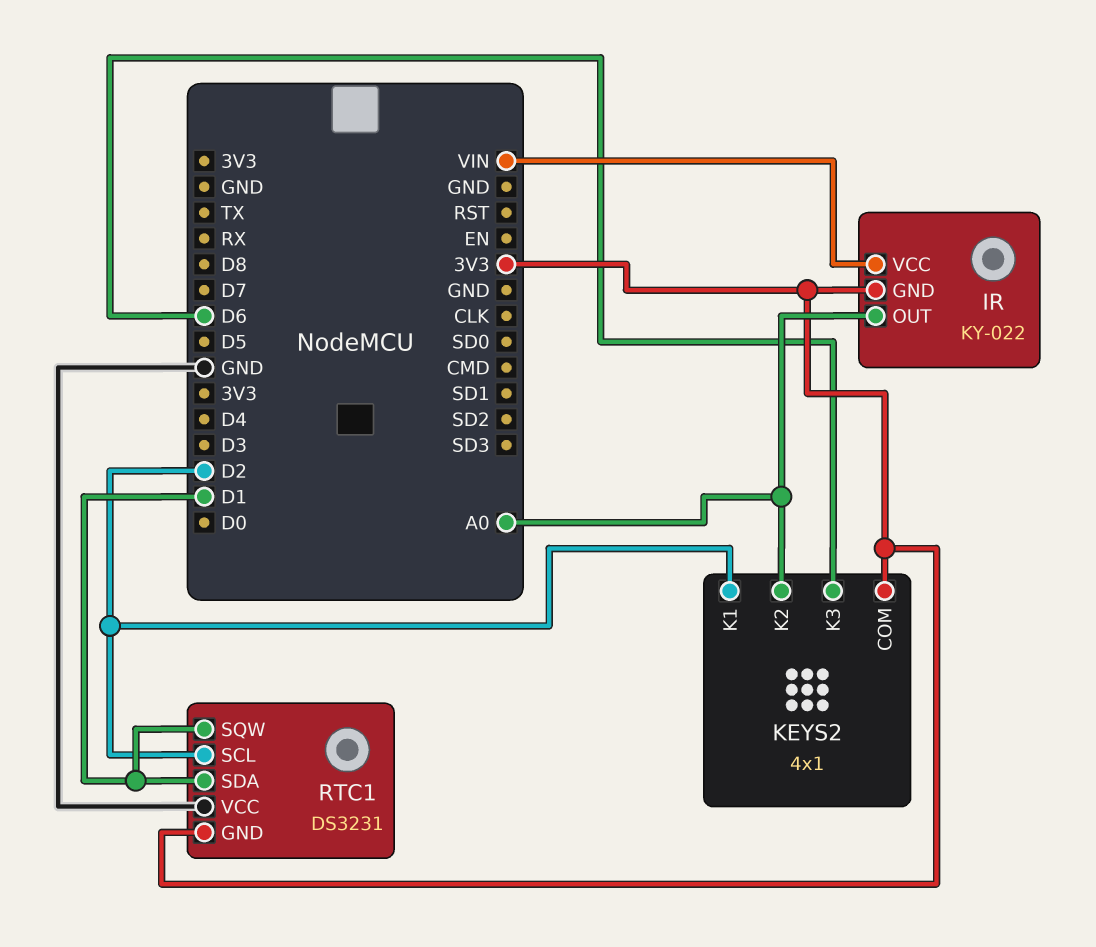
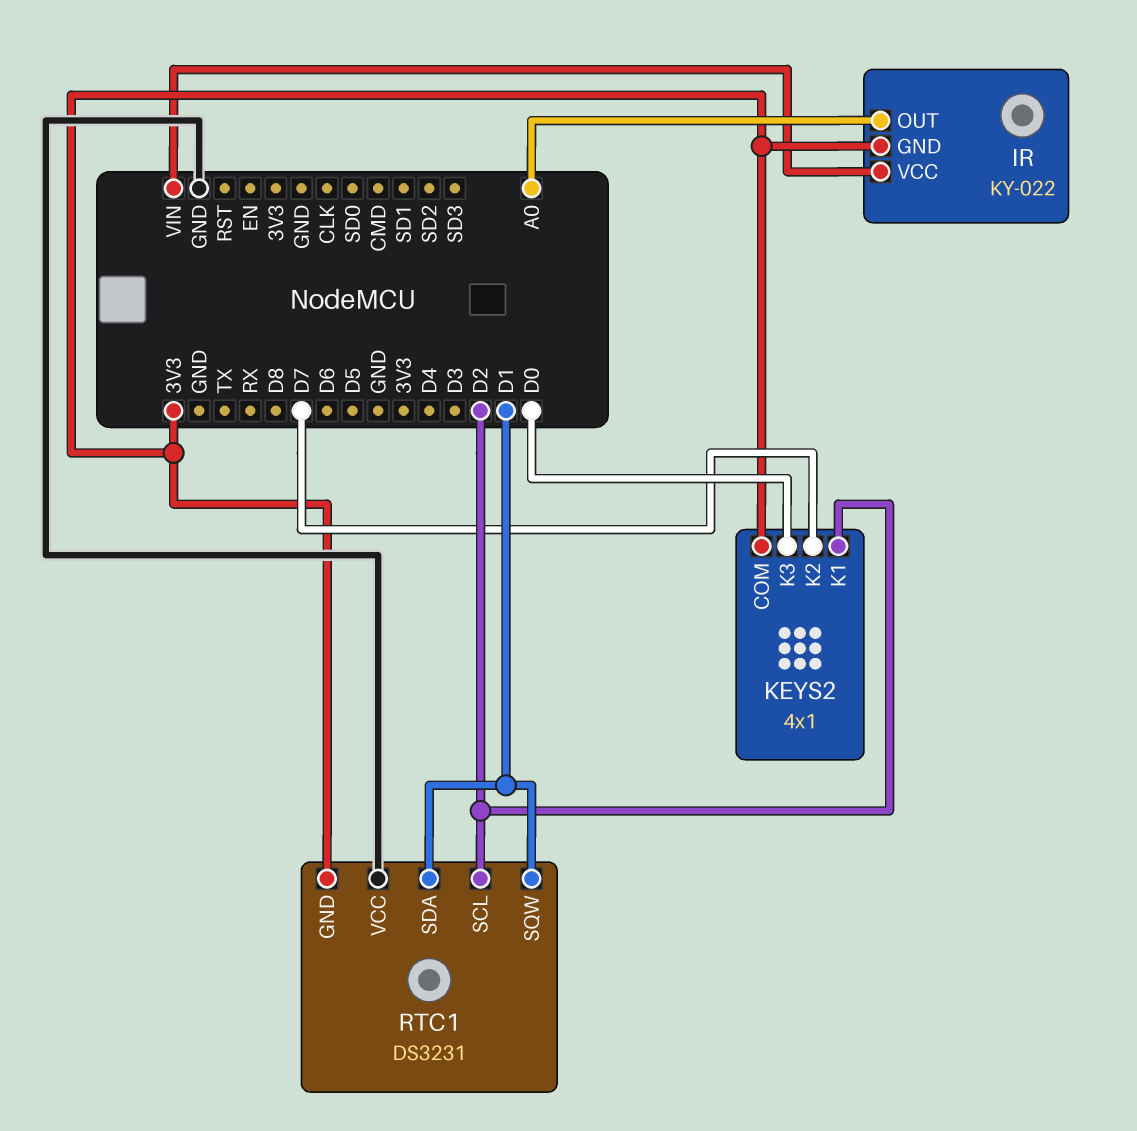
KEYS2 pin K2: A0 -> D7
KEYS2 pin K3: D6 -> D0

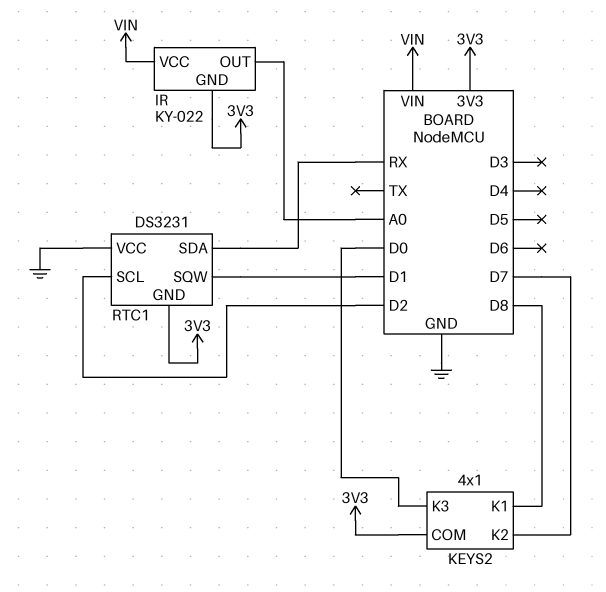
KEYS2 pin K1: D2 -> D8
RTC1 pin SDA: D1 -> RX

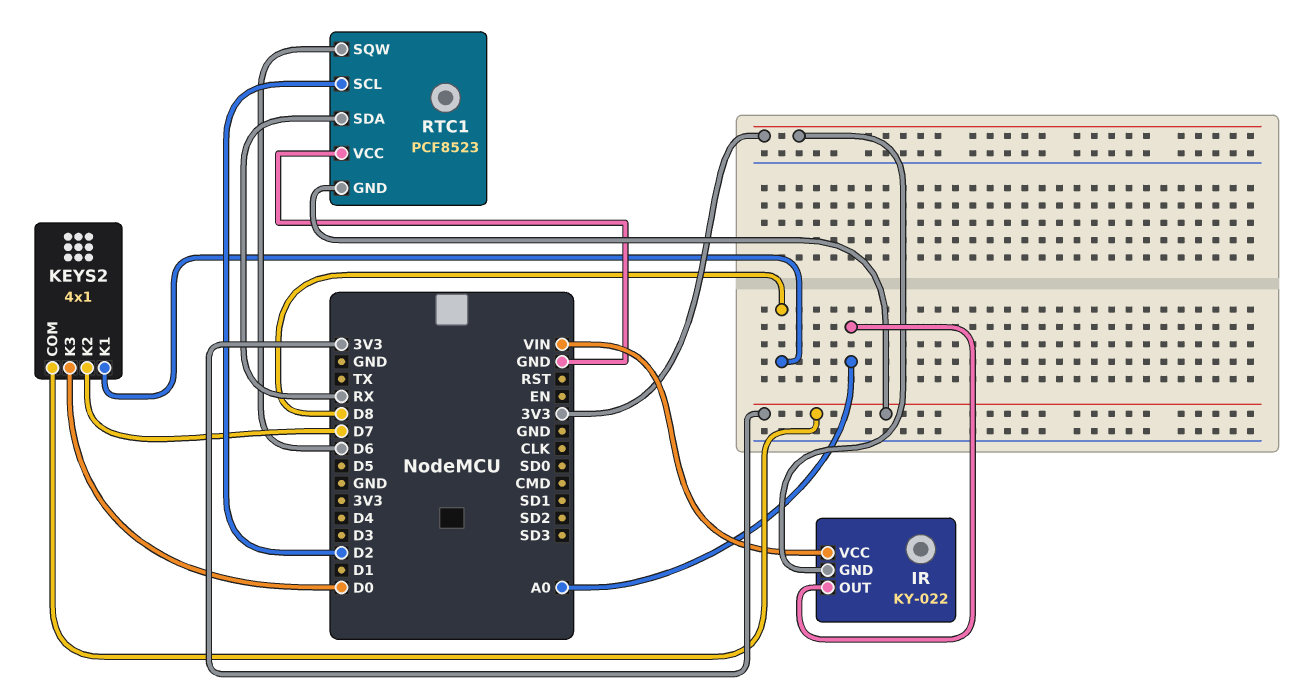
RTC1: DS3231 -> PCF8523
RTC1 pin SQW: D1 -> D6

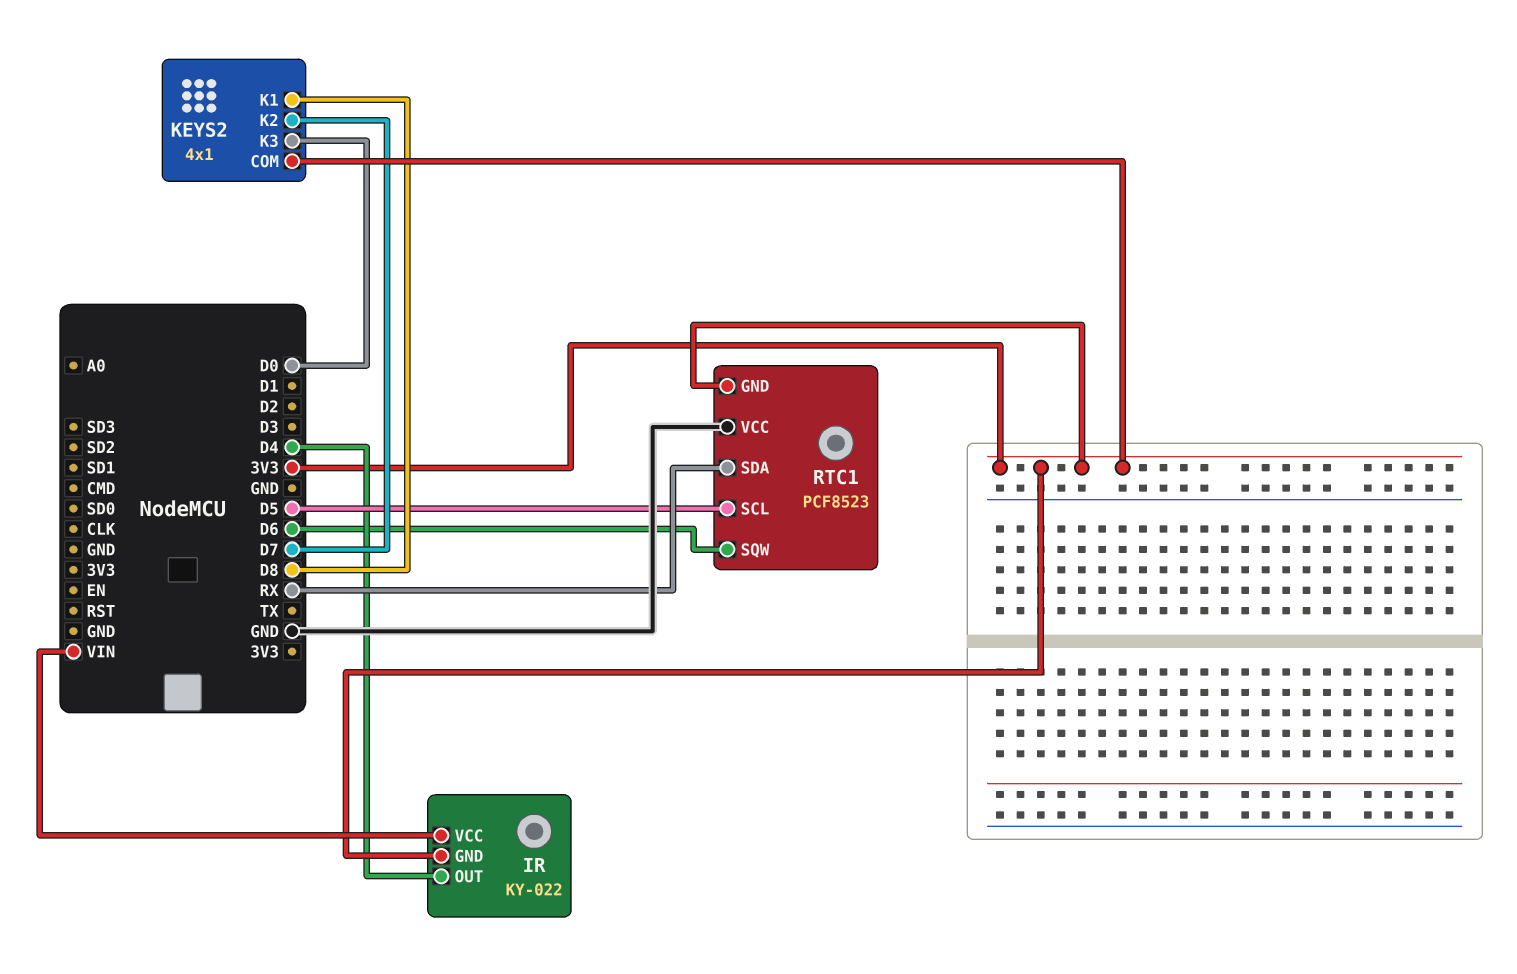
IR pin OUT: A0 -> D4
RTC1 pin SCL: D2 -> D5

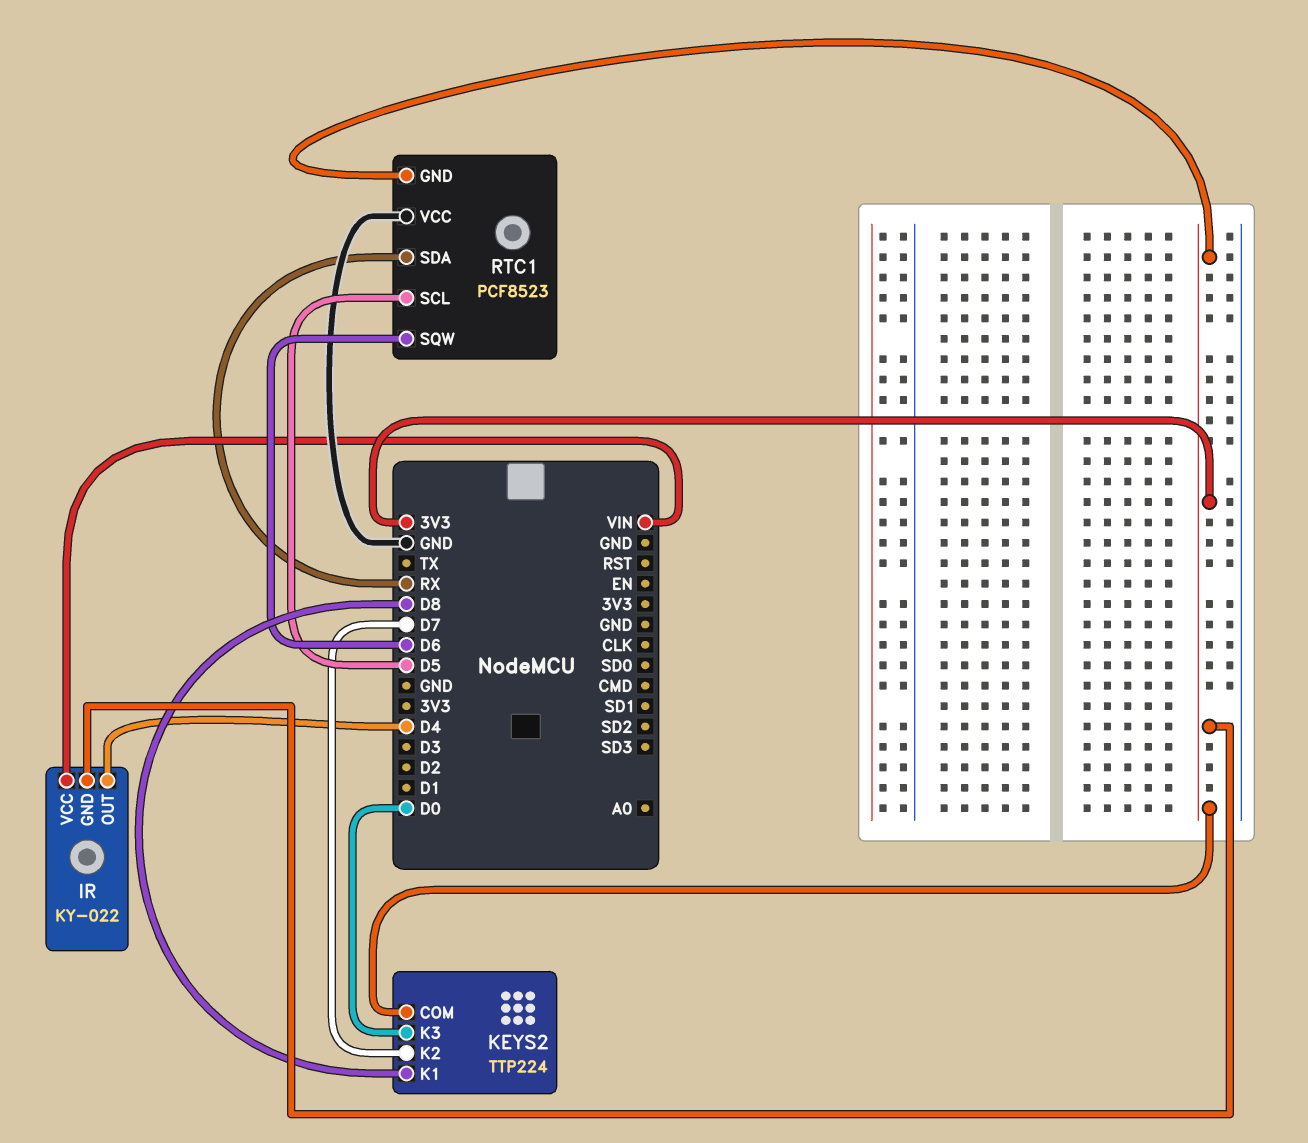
KEYS2: 4x1 -> TTP224

